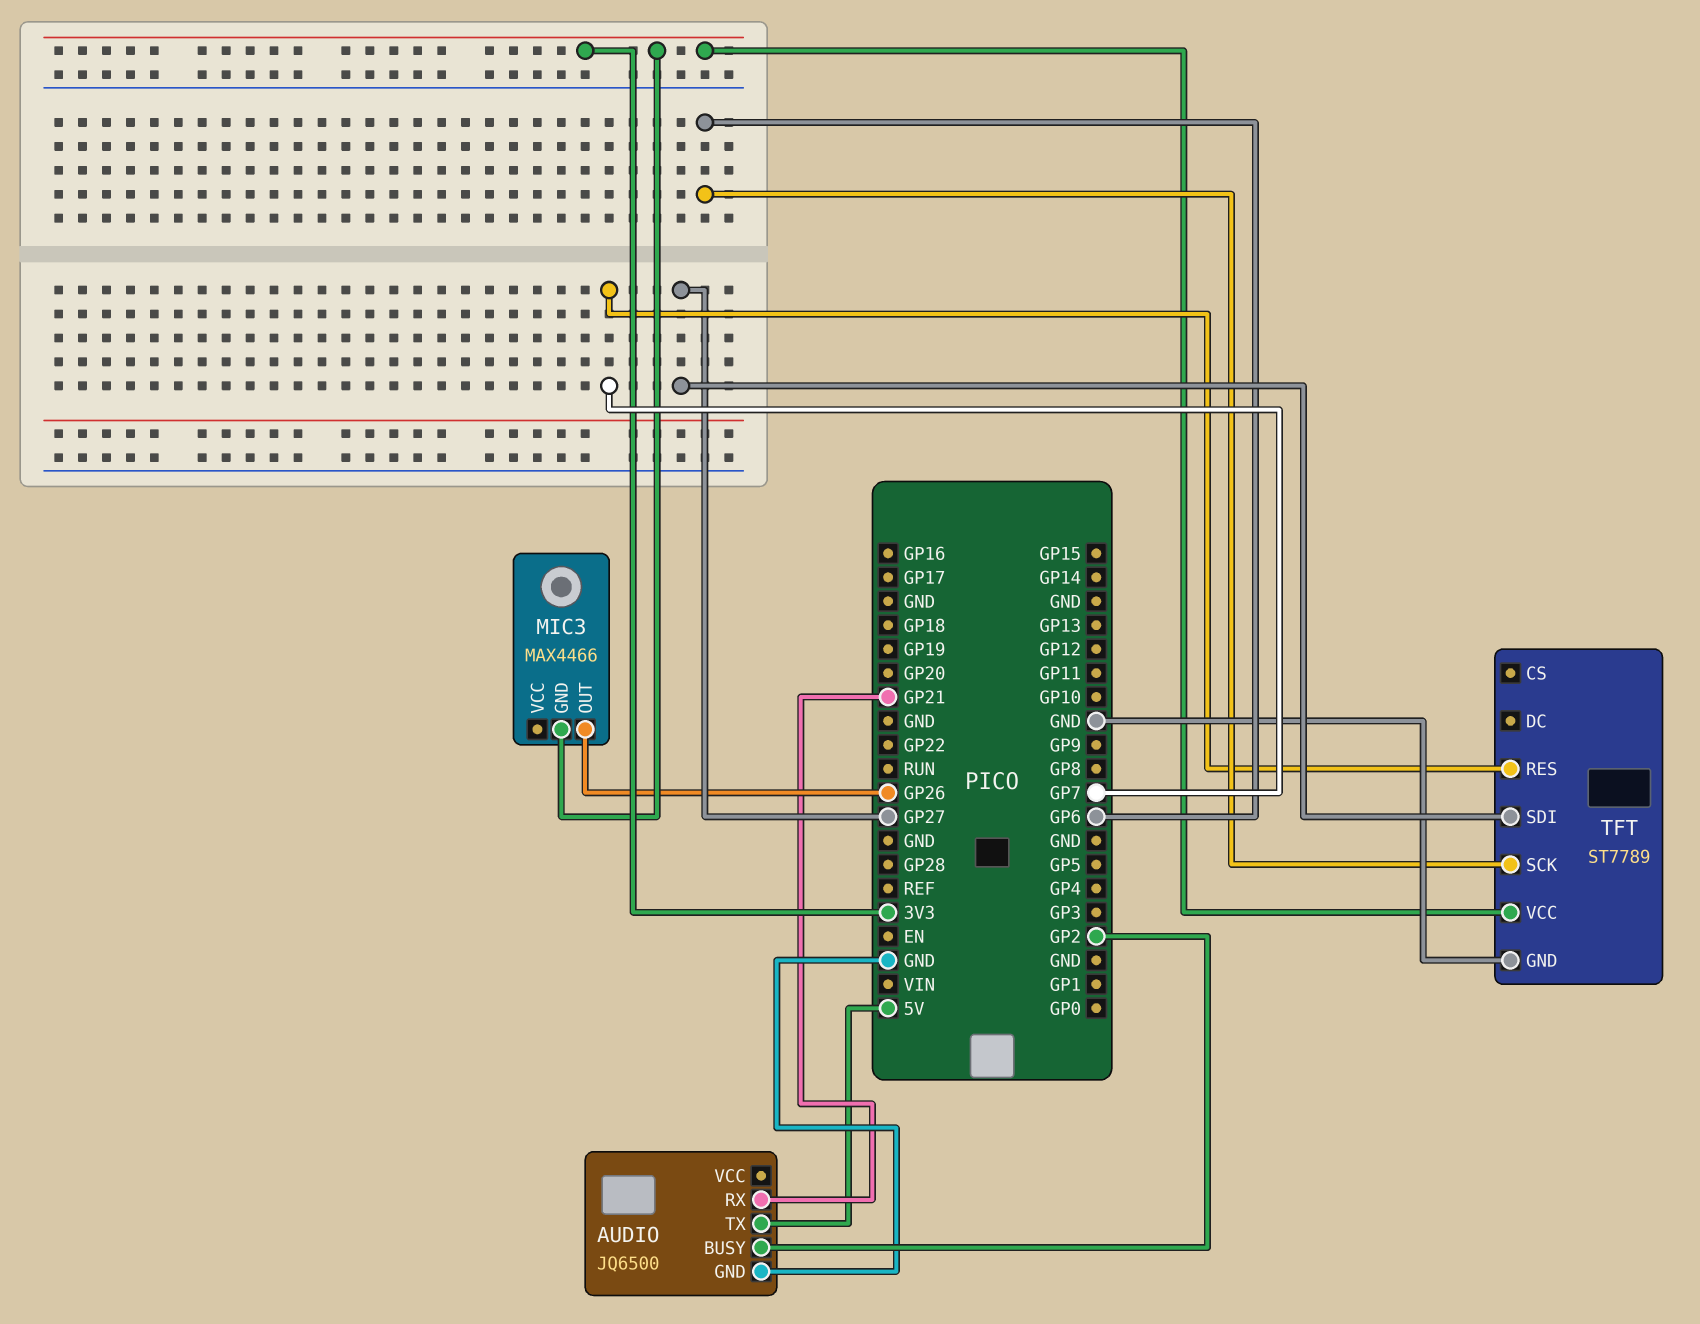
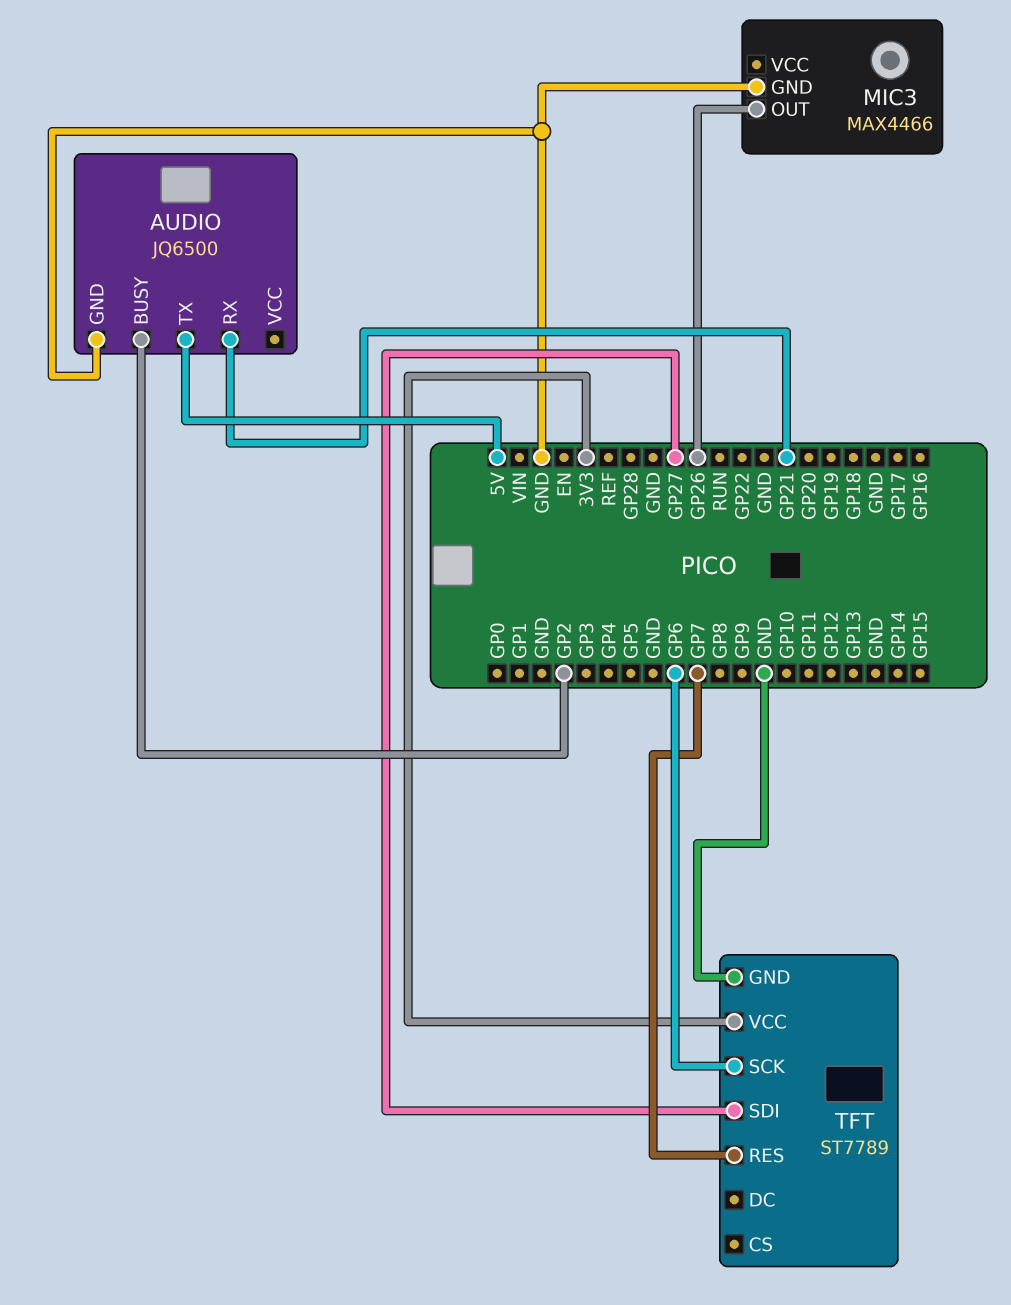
MIC3 pin GND: 3V3 -> GND

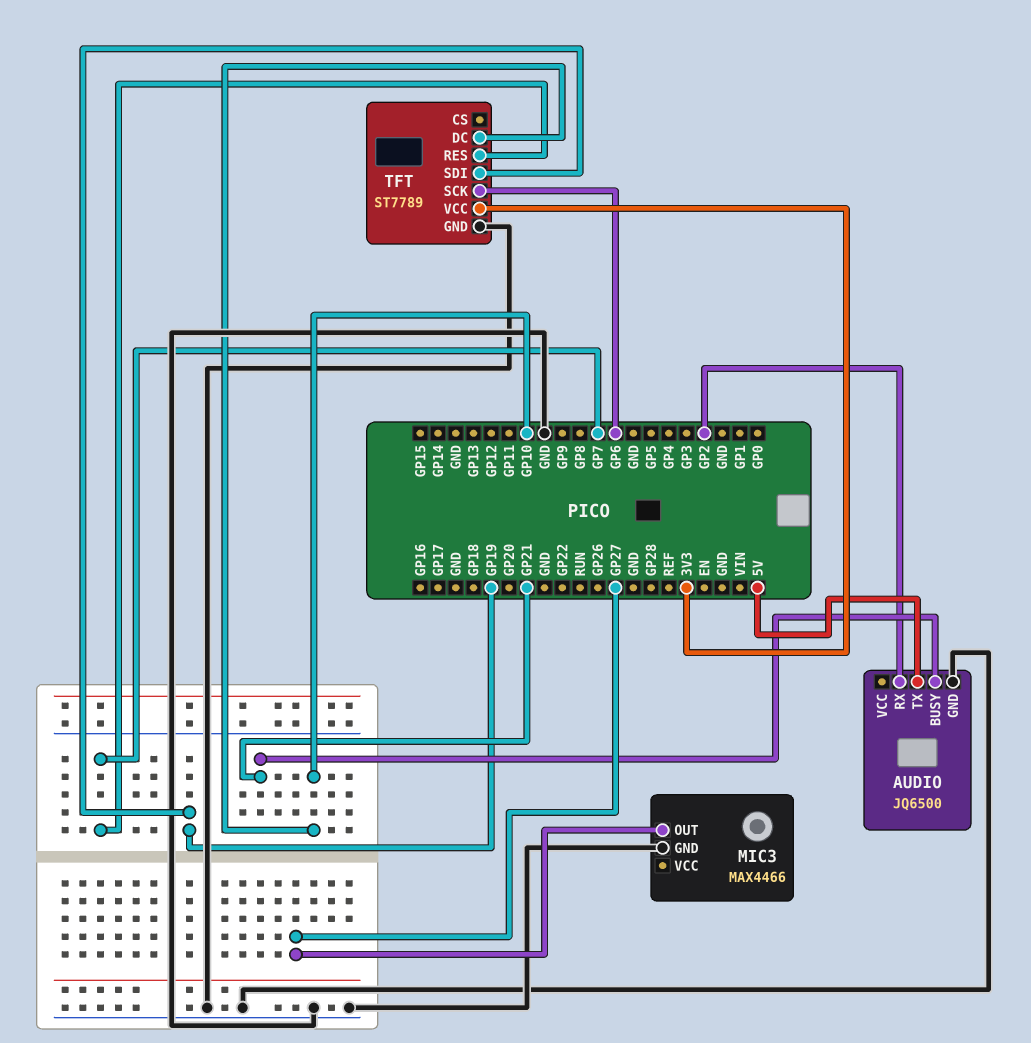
AUDIO pin BUSY: GP2 -> GP21
AUDIO pin RX: GP21 -> GP2
MIC3 pin OUT: GP26 -> GP27
TFT pin DC: none -> GP10
TFT pin SDI: GP27 -> GP19

